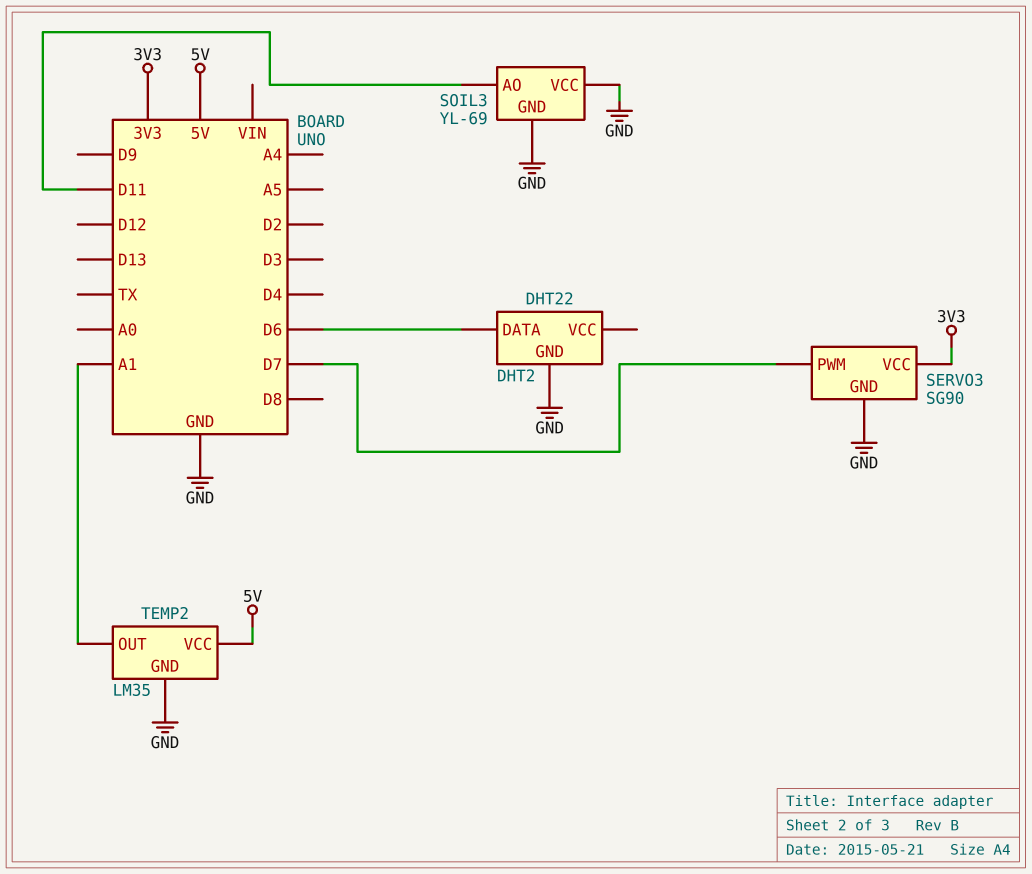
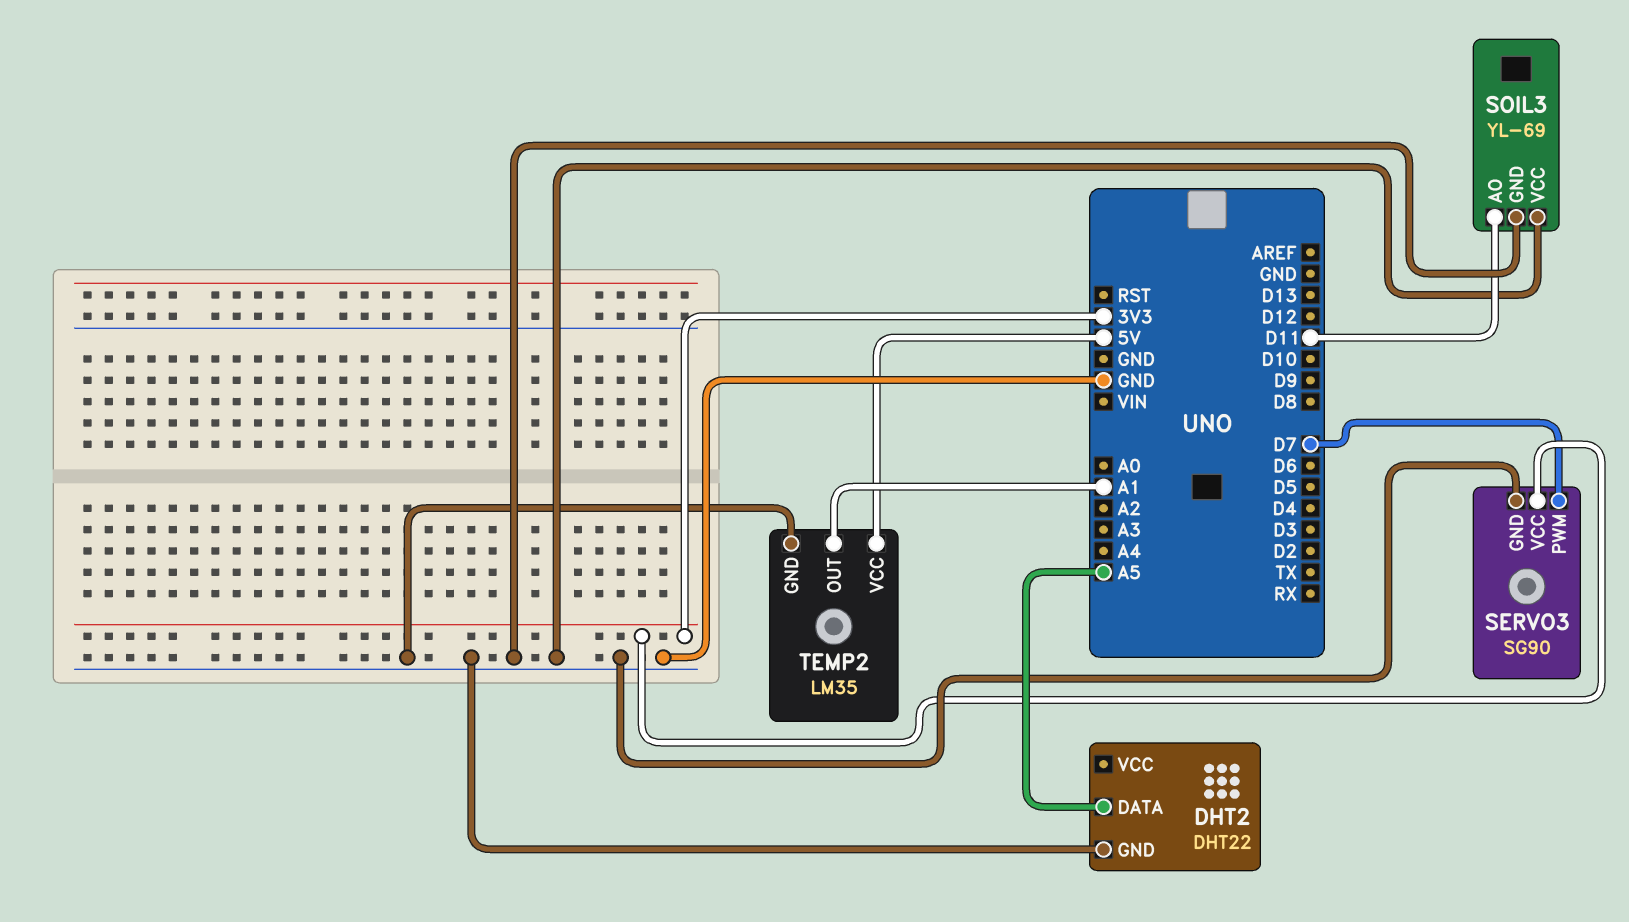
DHT2 pin DATA: D6 -> A5

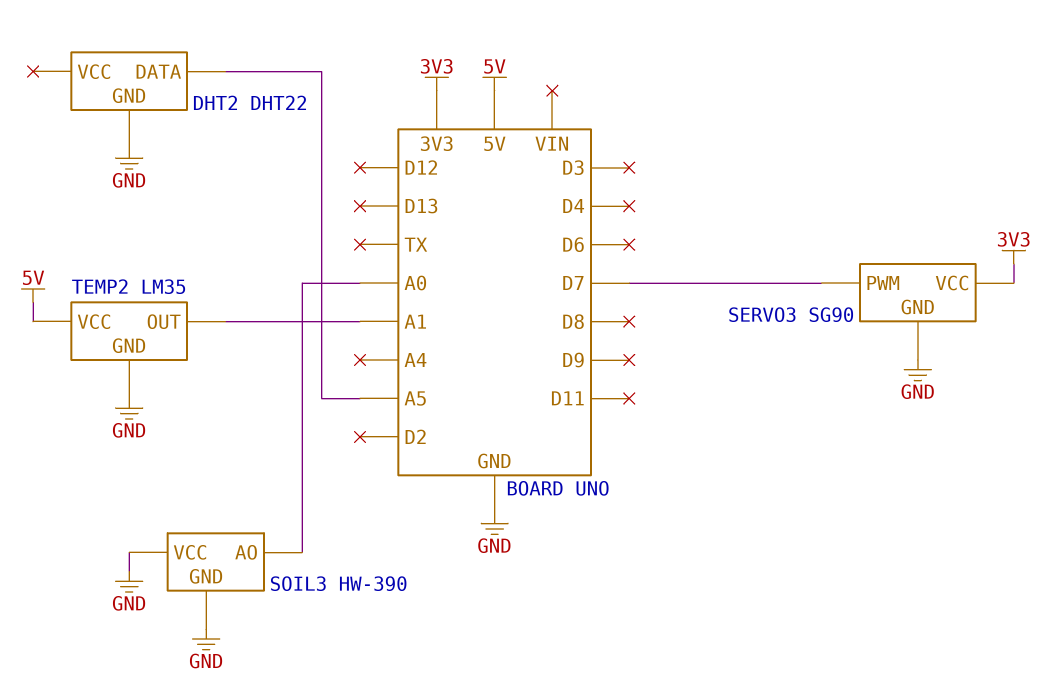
SOIL3: YL-69 -> HW-390
SOIL3 pin AO: D11 -> A0

